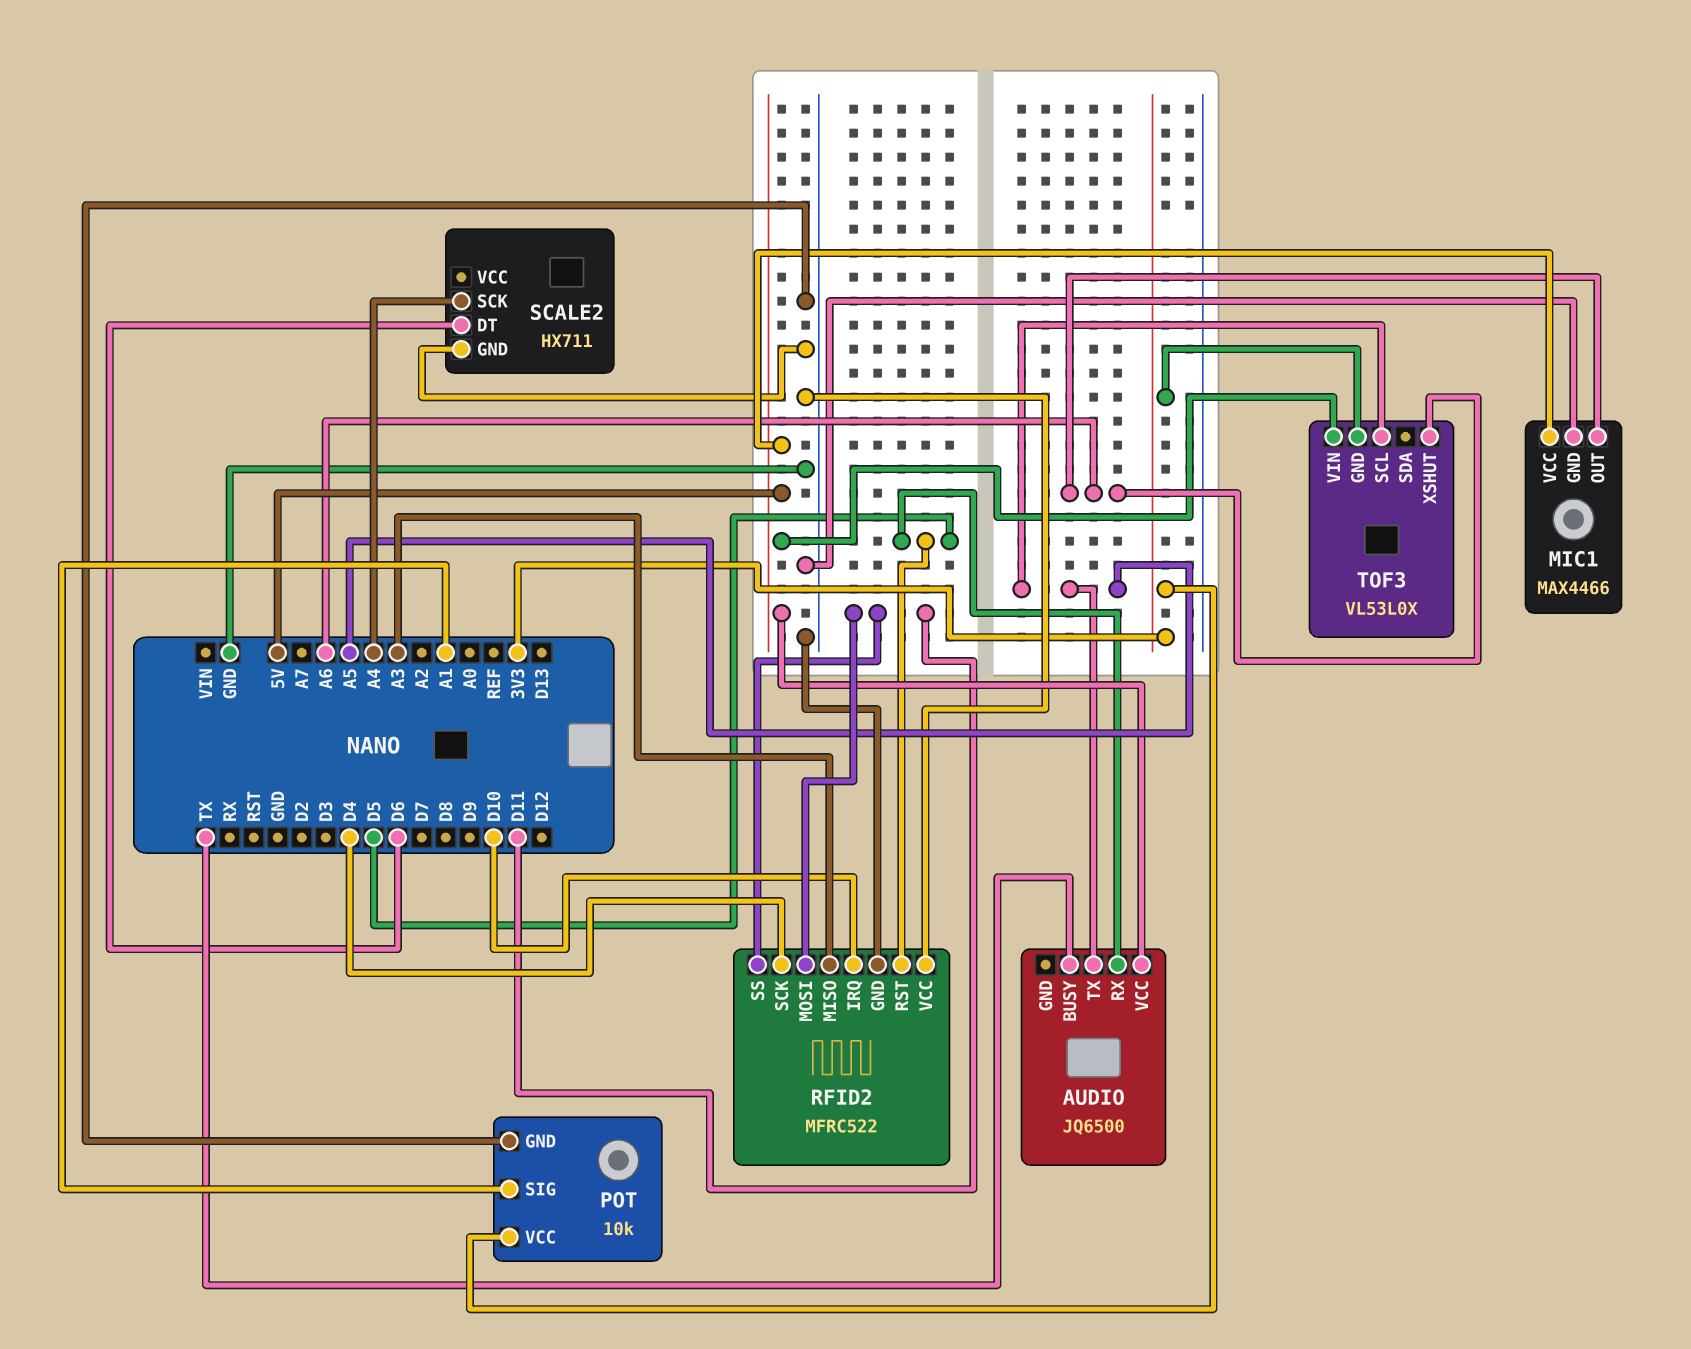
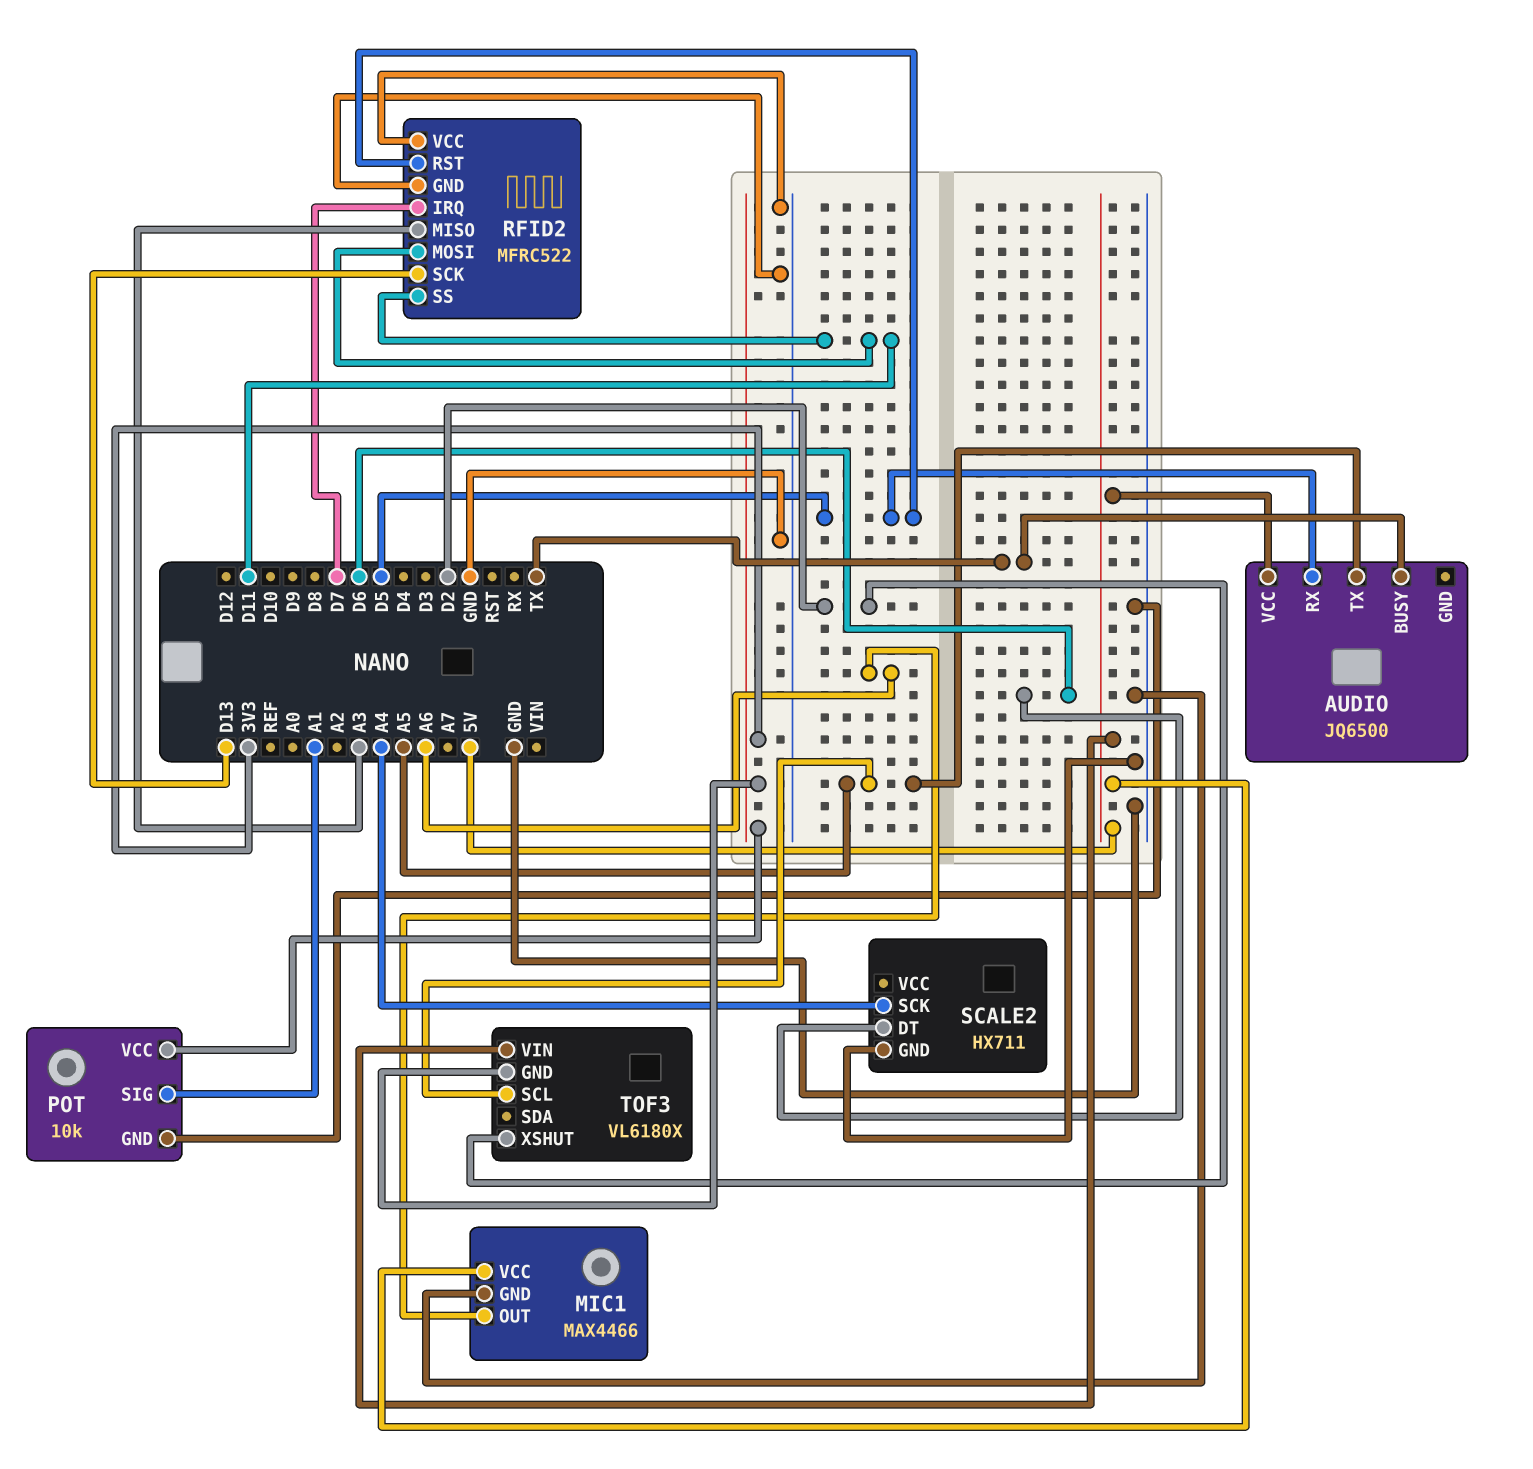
RFID2 pin IRQ: D10 -> D7
RFID2 pin SCK: D4 -> D13
TOF3: VL53L0X -> VL6180X
TOF3 pin XSHUT: A6 -> D2

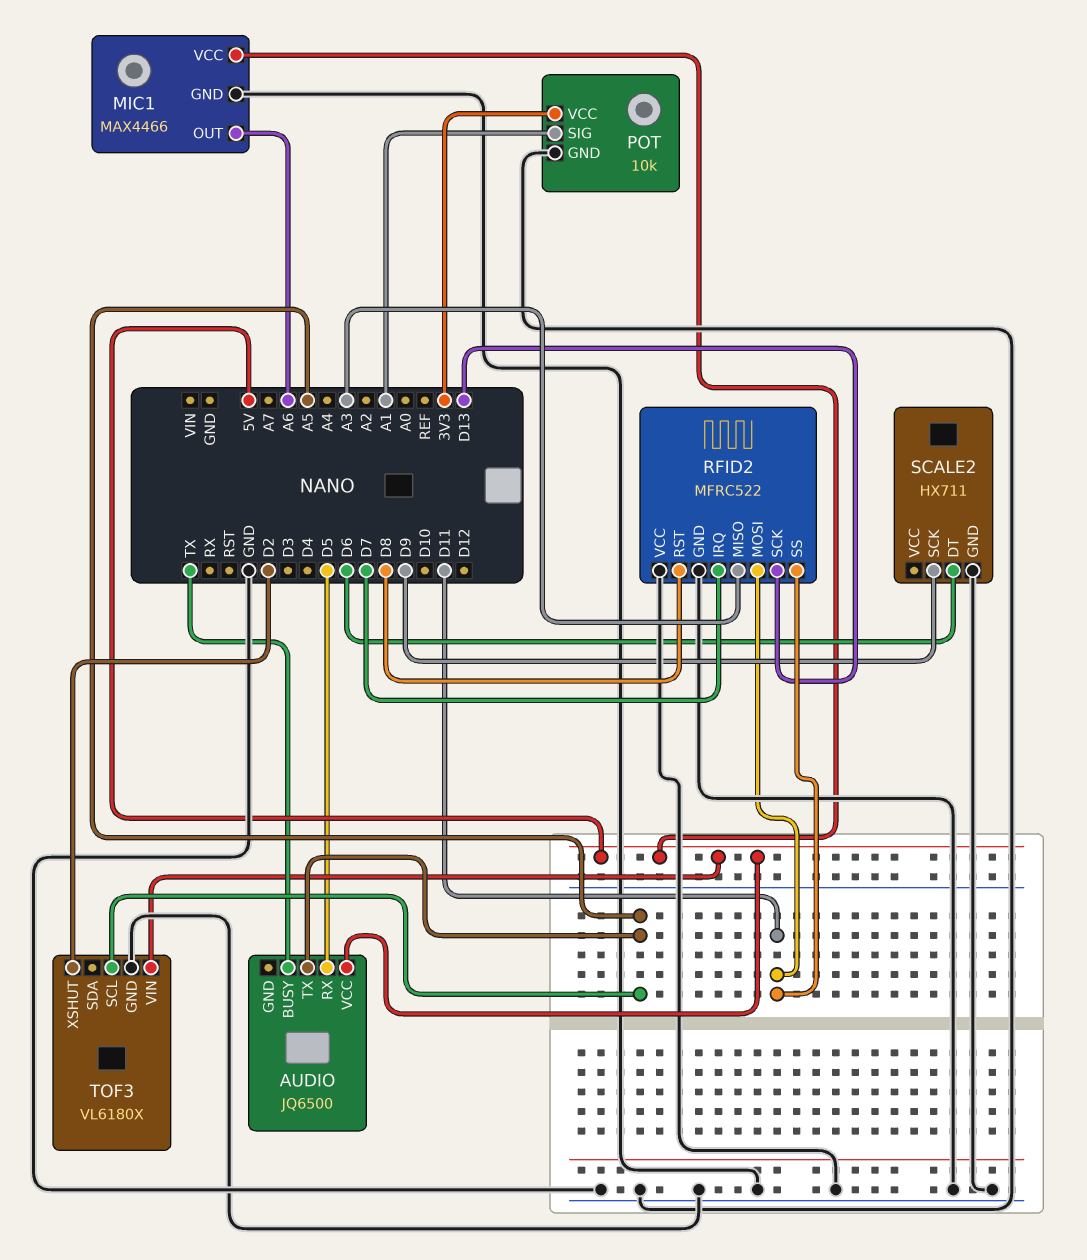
RFID2 pin RST: D5 -> D8
SCALE2 pin SCK: A4 -> D9
TOF3 pin GND: 3V3 -> GND

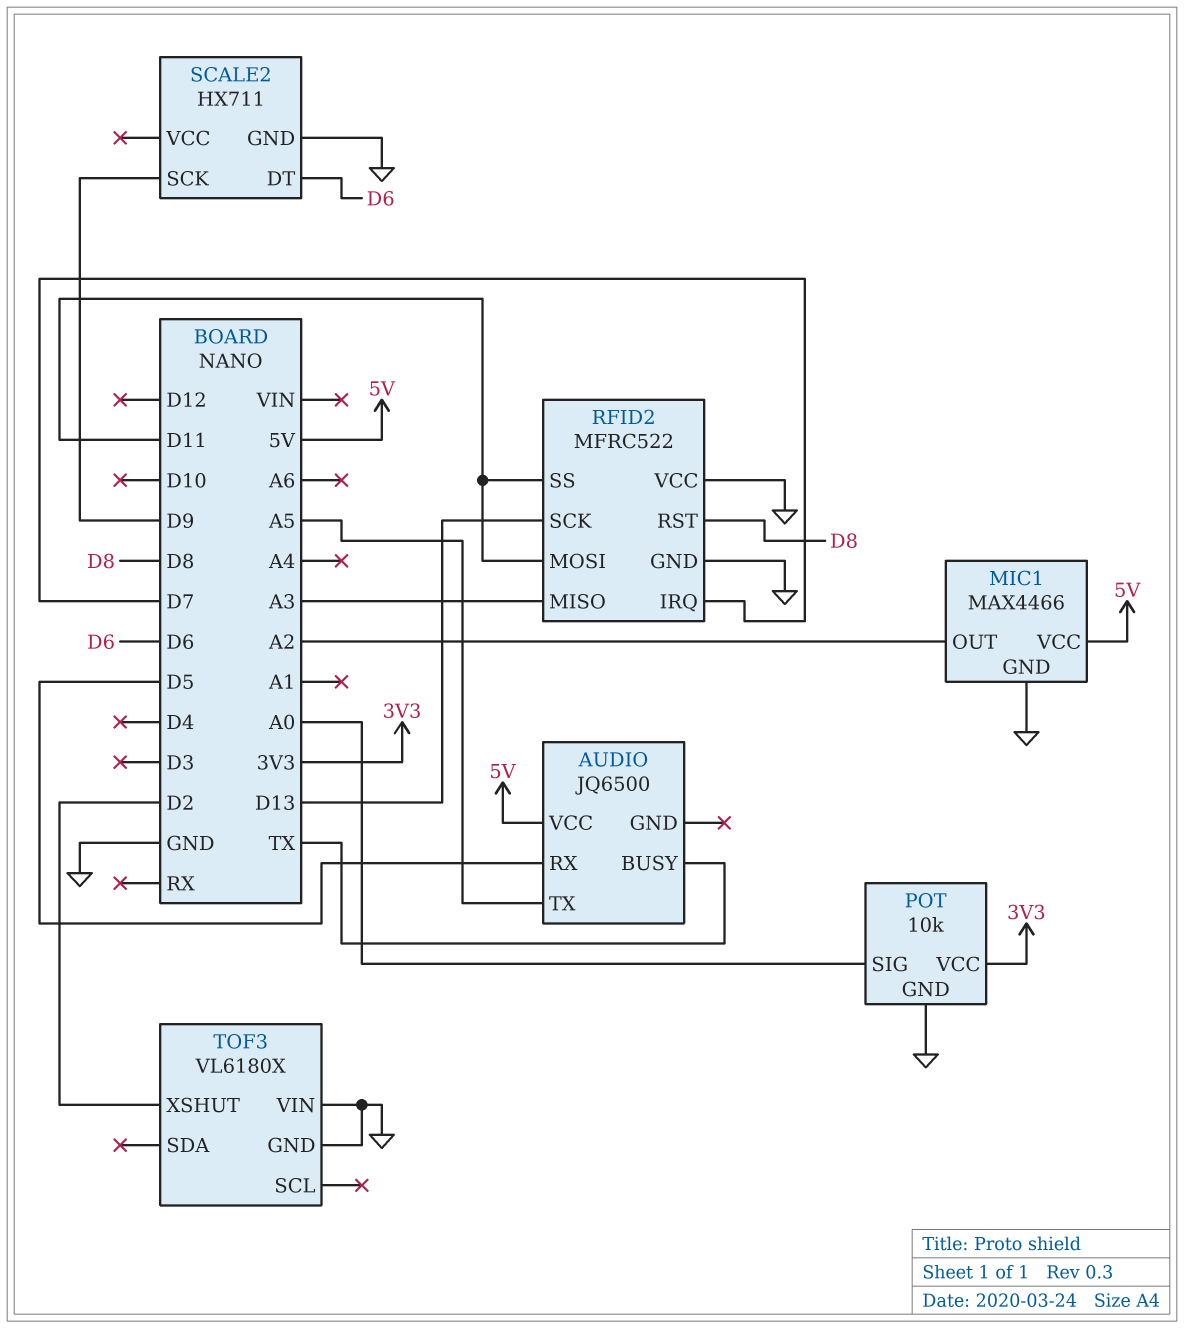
MIC1 pin OUT: A6 -> A2
POT pin SIG: A1 -> A0
TOF3 pin SCL: A5 -> none
TOF3 pin VIN: 5V -> GND

